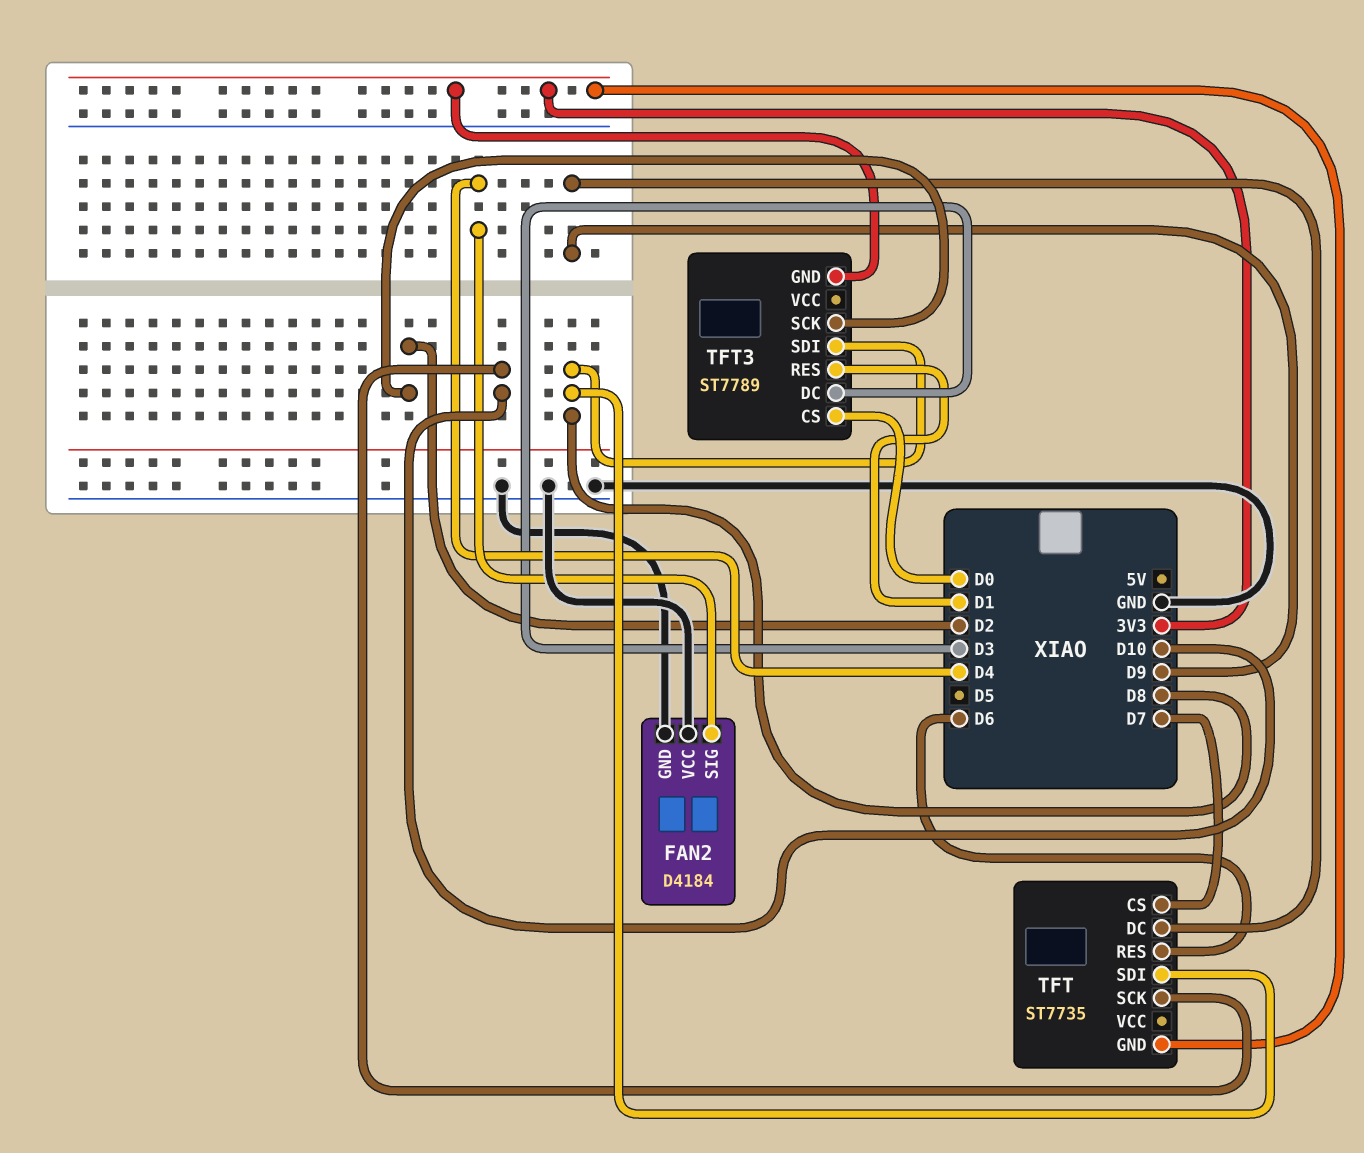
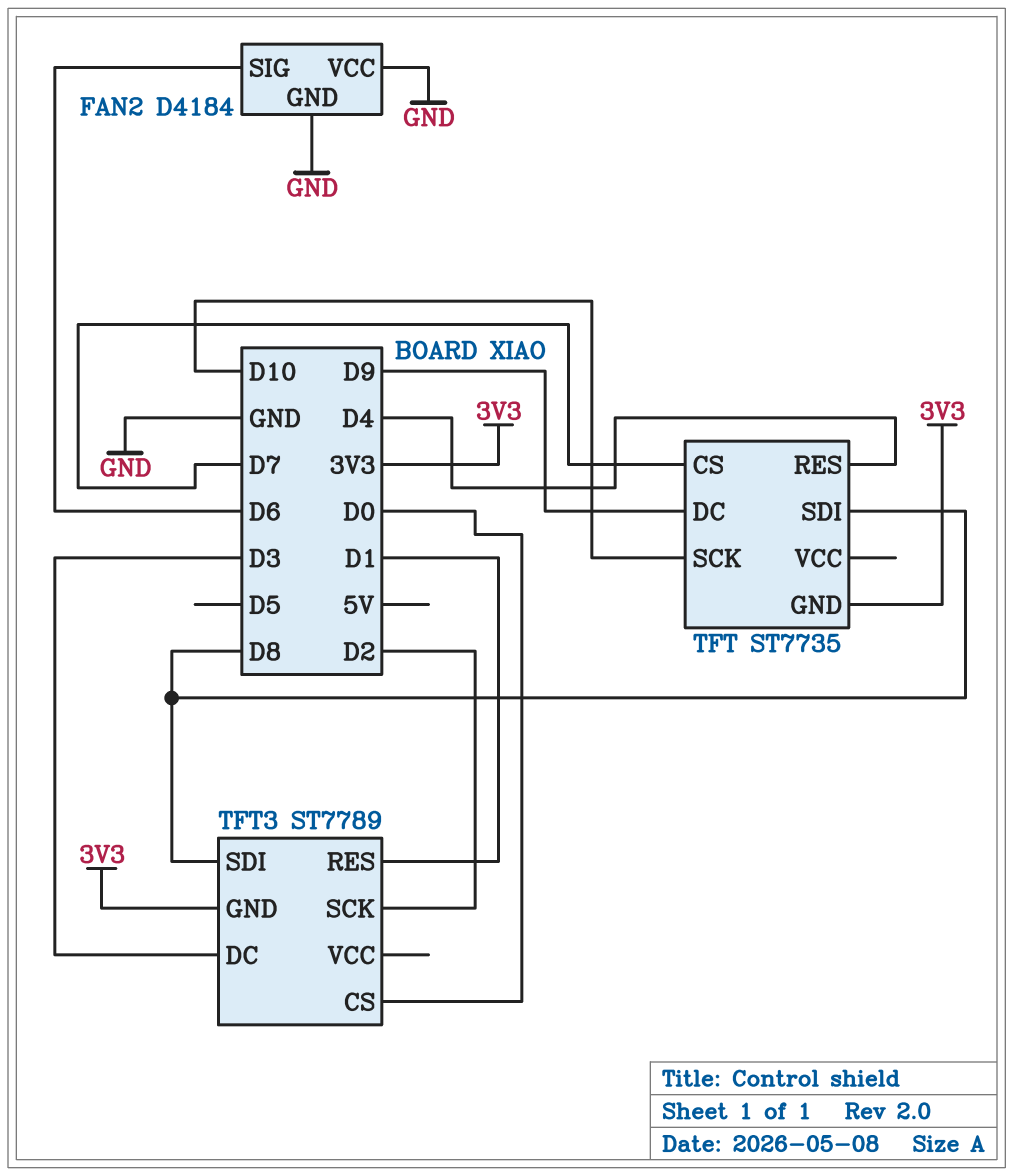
FAN2 pin SIG: D4 -> D6
TFT pin RES: D6 -> D4

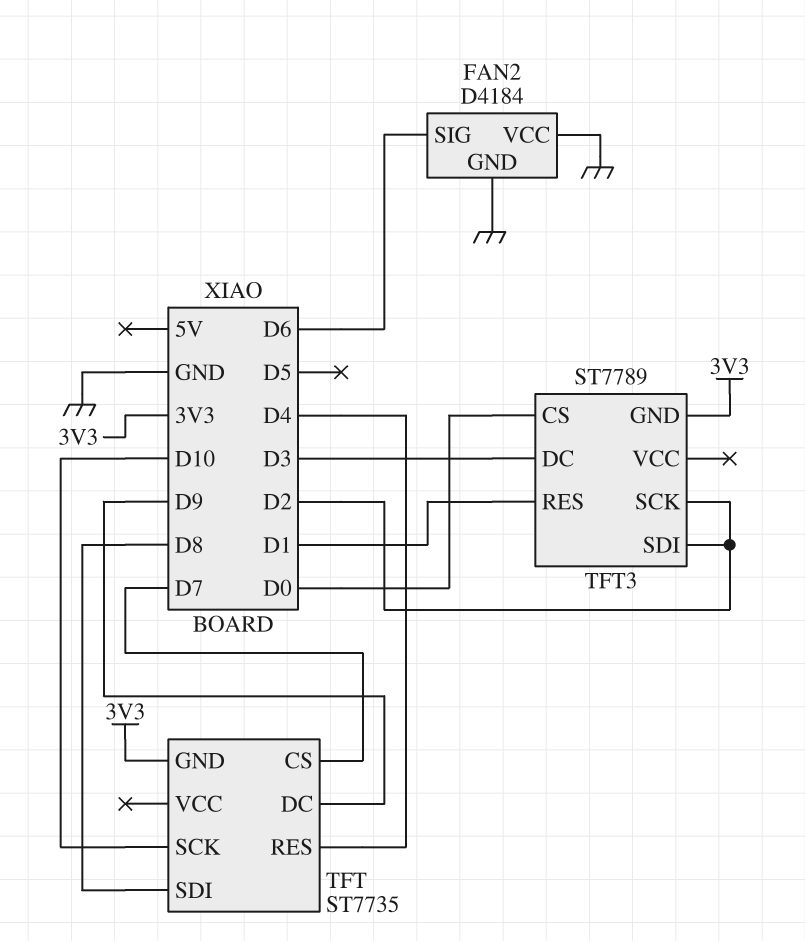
TFT3 pin SDI: D8 -> D2

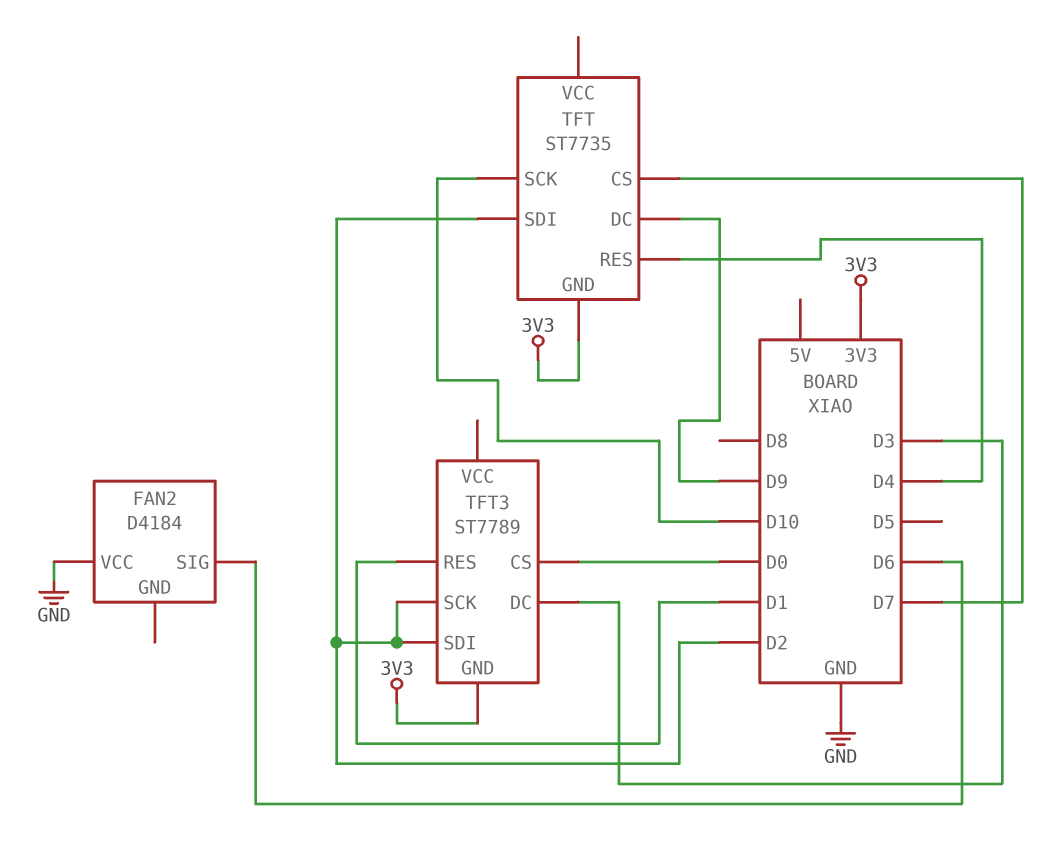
FAN2 pin GND: GND -> none
TFT pin SDI: D8 -> D2

